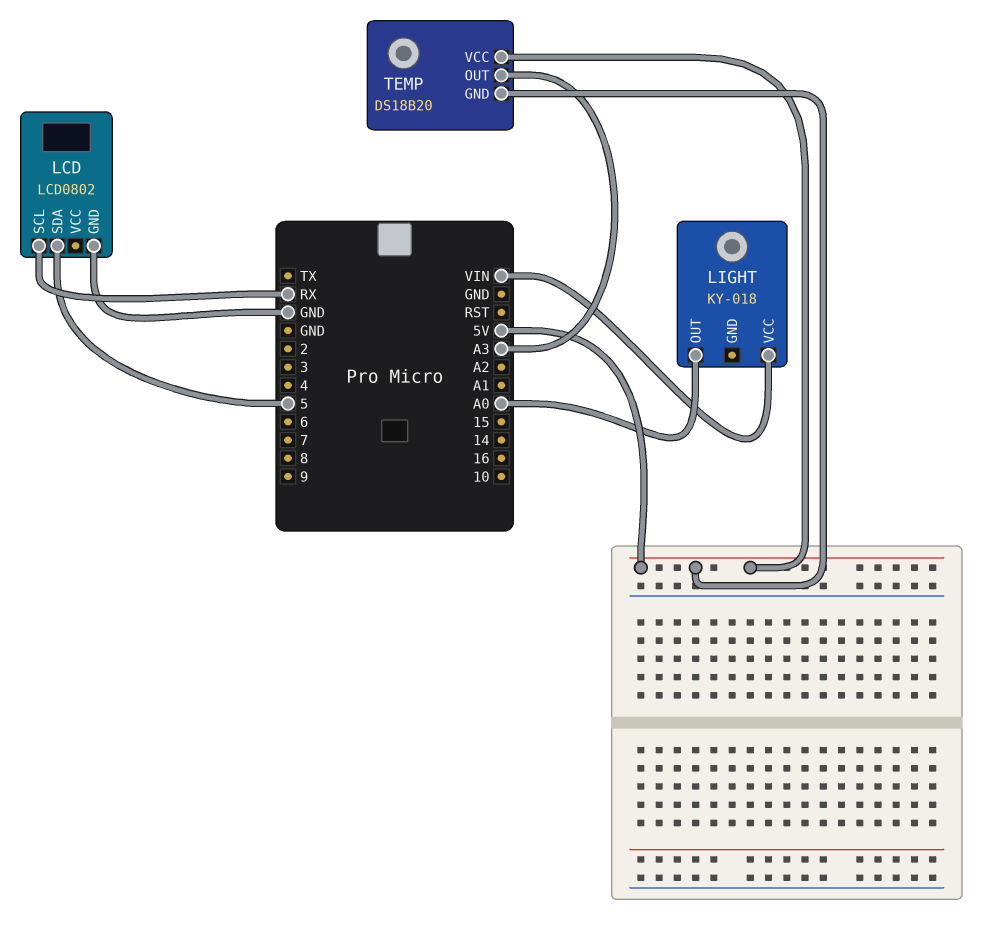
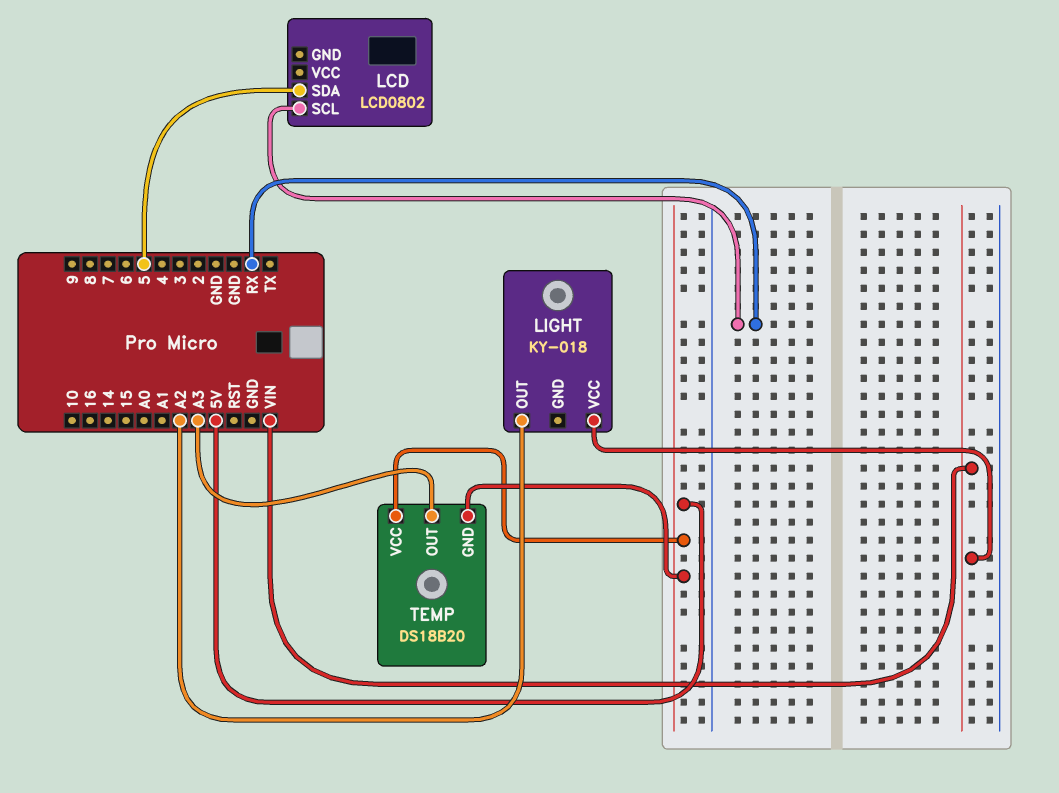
LCD pin GND: GND -> none
LIGHT pin OUT: A0 -> A2

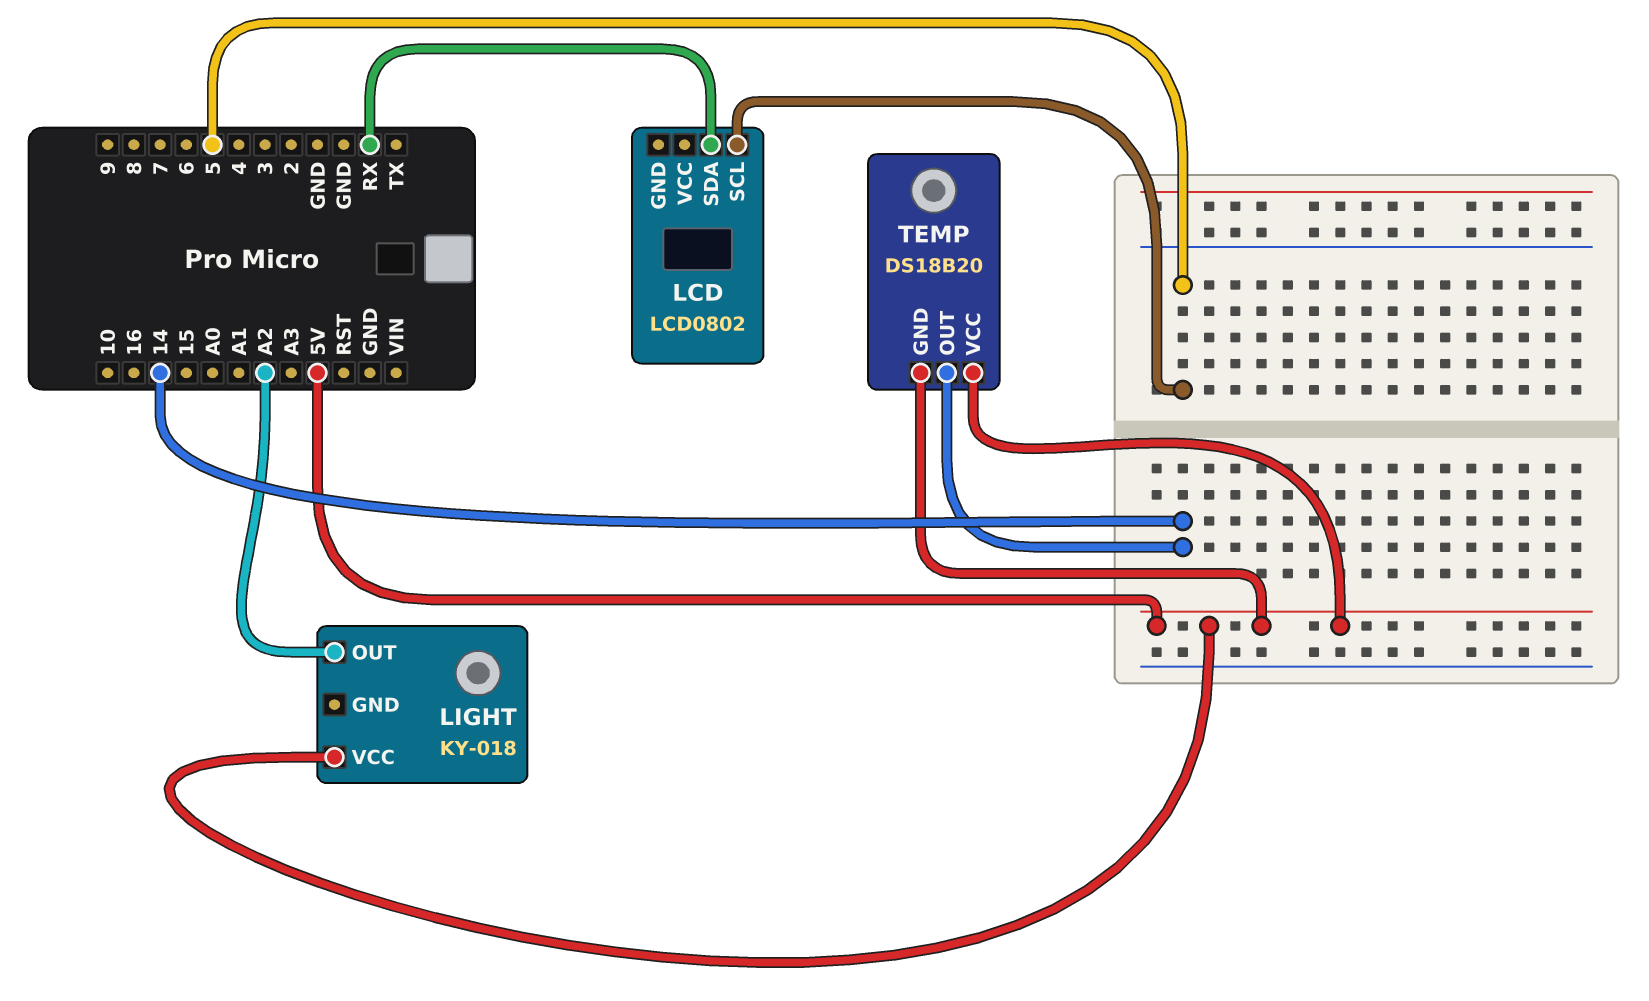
LCD pin SCL: RX -> 5
LCD pin SDA: 5 -> RX
LIGHT pin VCC: VIN -> 5V
TEMP pin OUT: A3 -> 14

